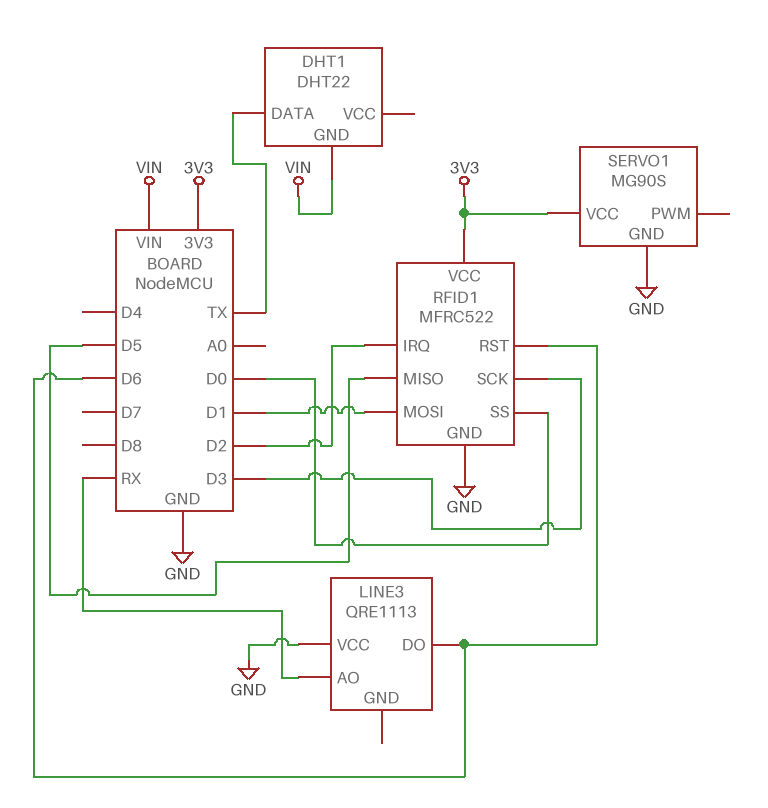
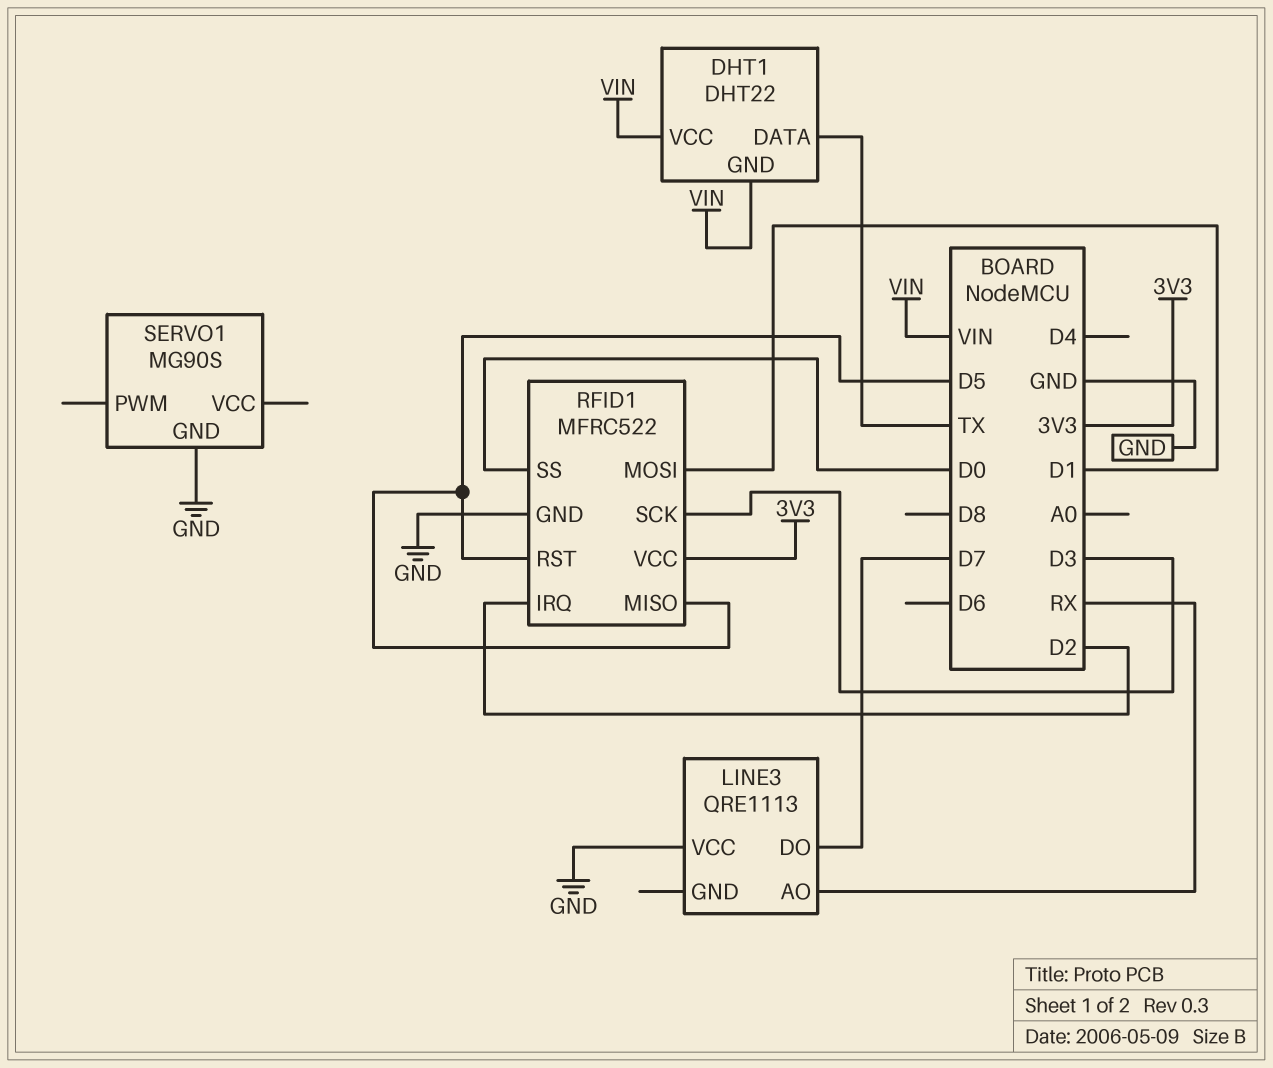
DHT1 pin VCC: none -> VIN
LINE3 pin DO: D6 -> D7
RFID1 pin RST: D6 -> D5
SERVO1 pin VCC: 3V3 -> none

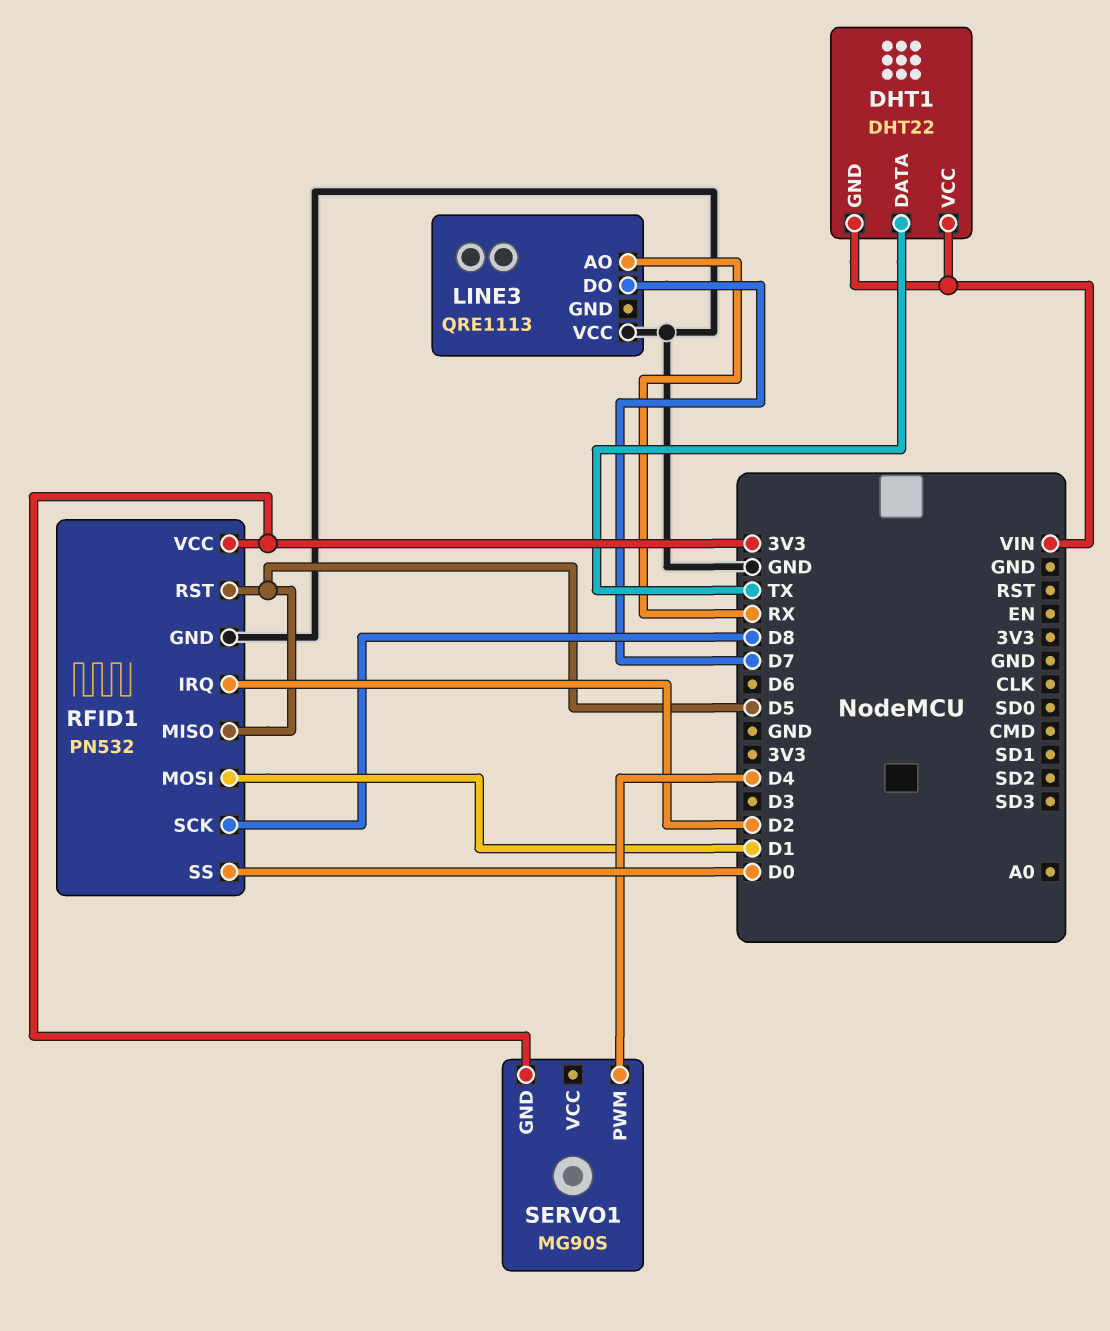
RFID1: MFRC522 -> PN532
RFID1 pin SCK: D3 -> D8
SERVO1 pin GND: GND -> 3V3
SERVO1 pin PWM: none -> D4

